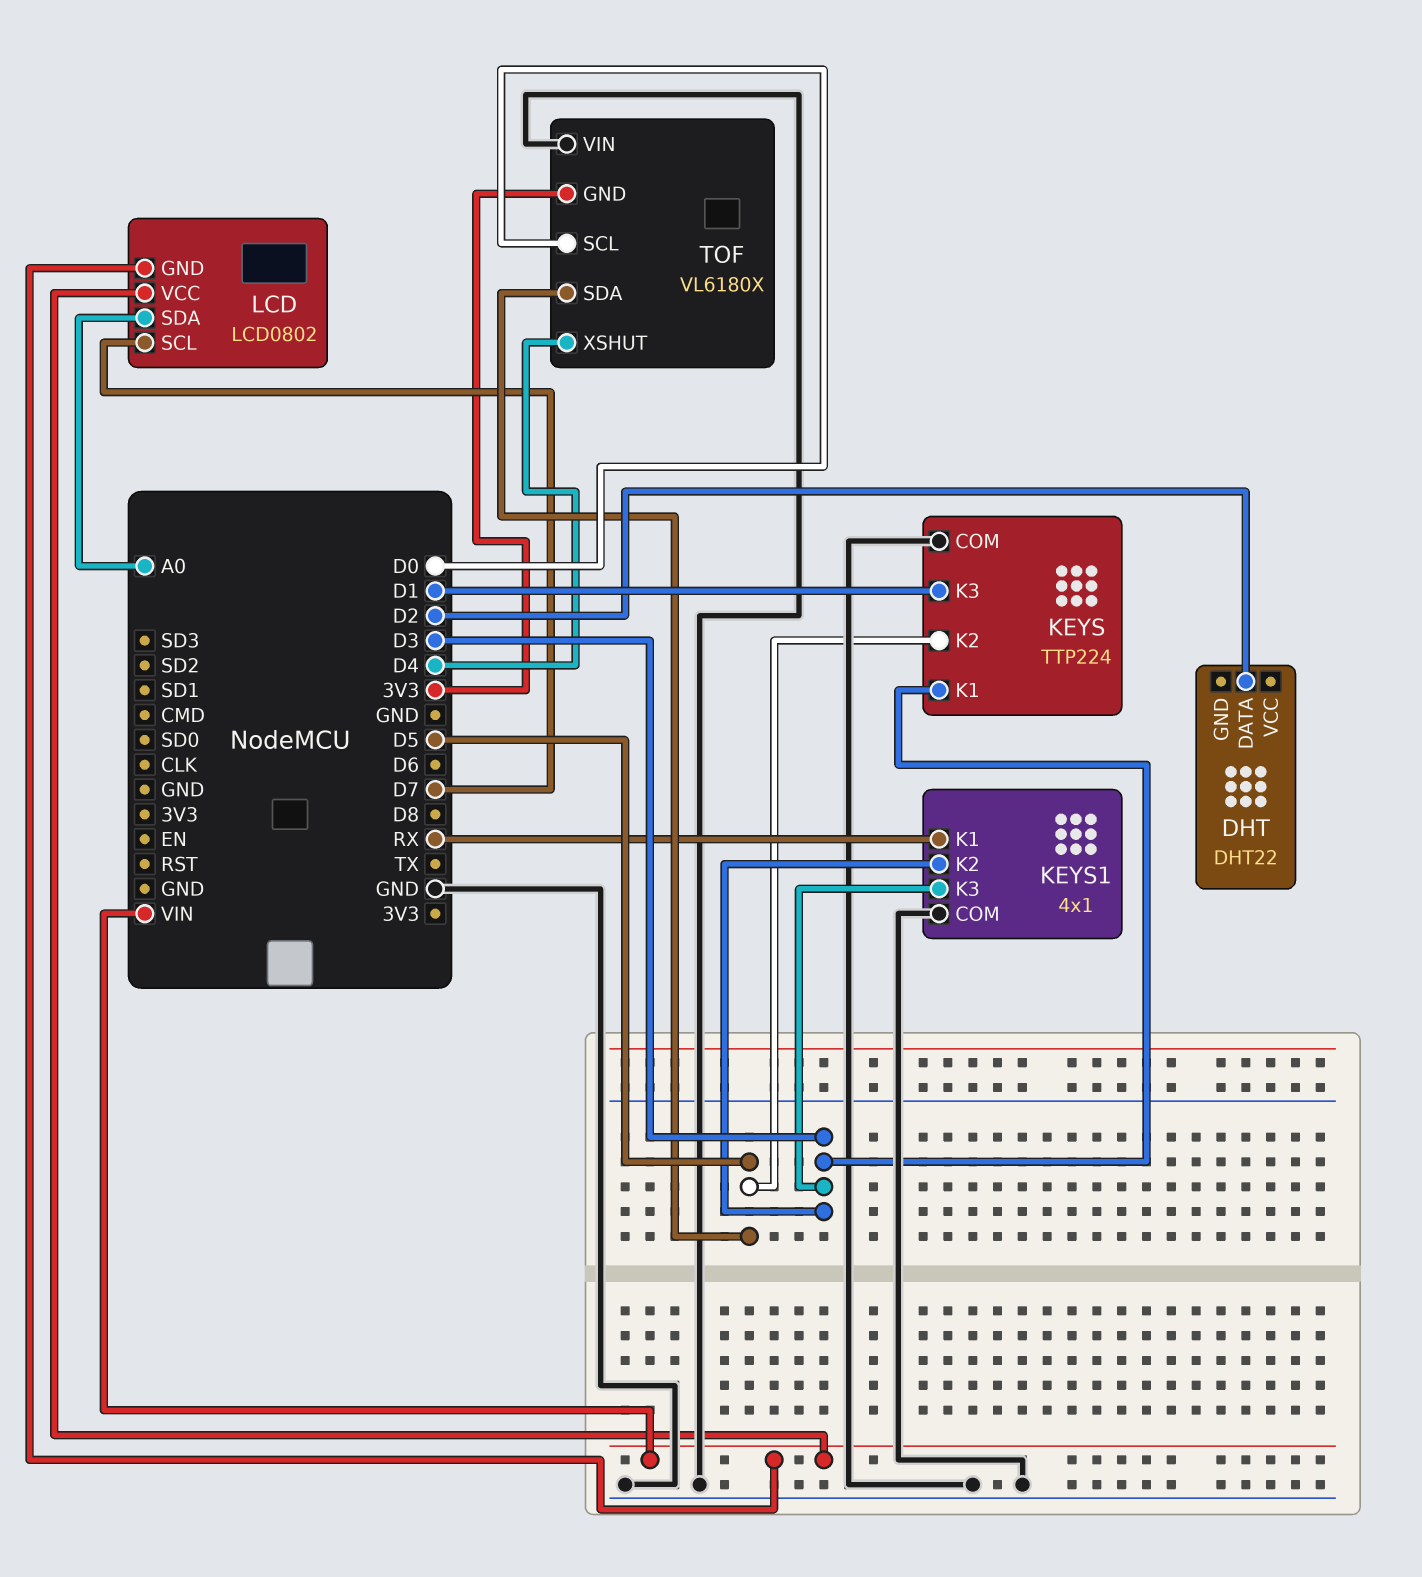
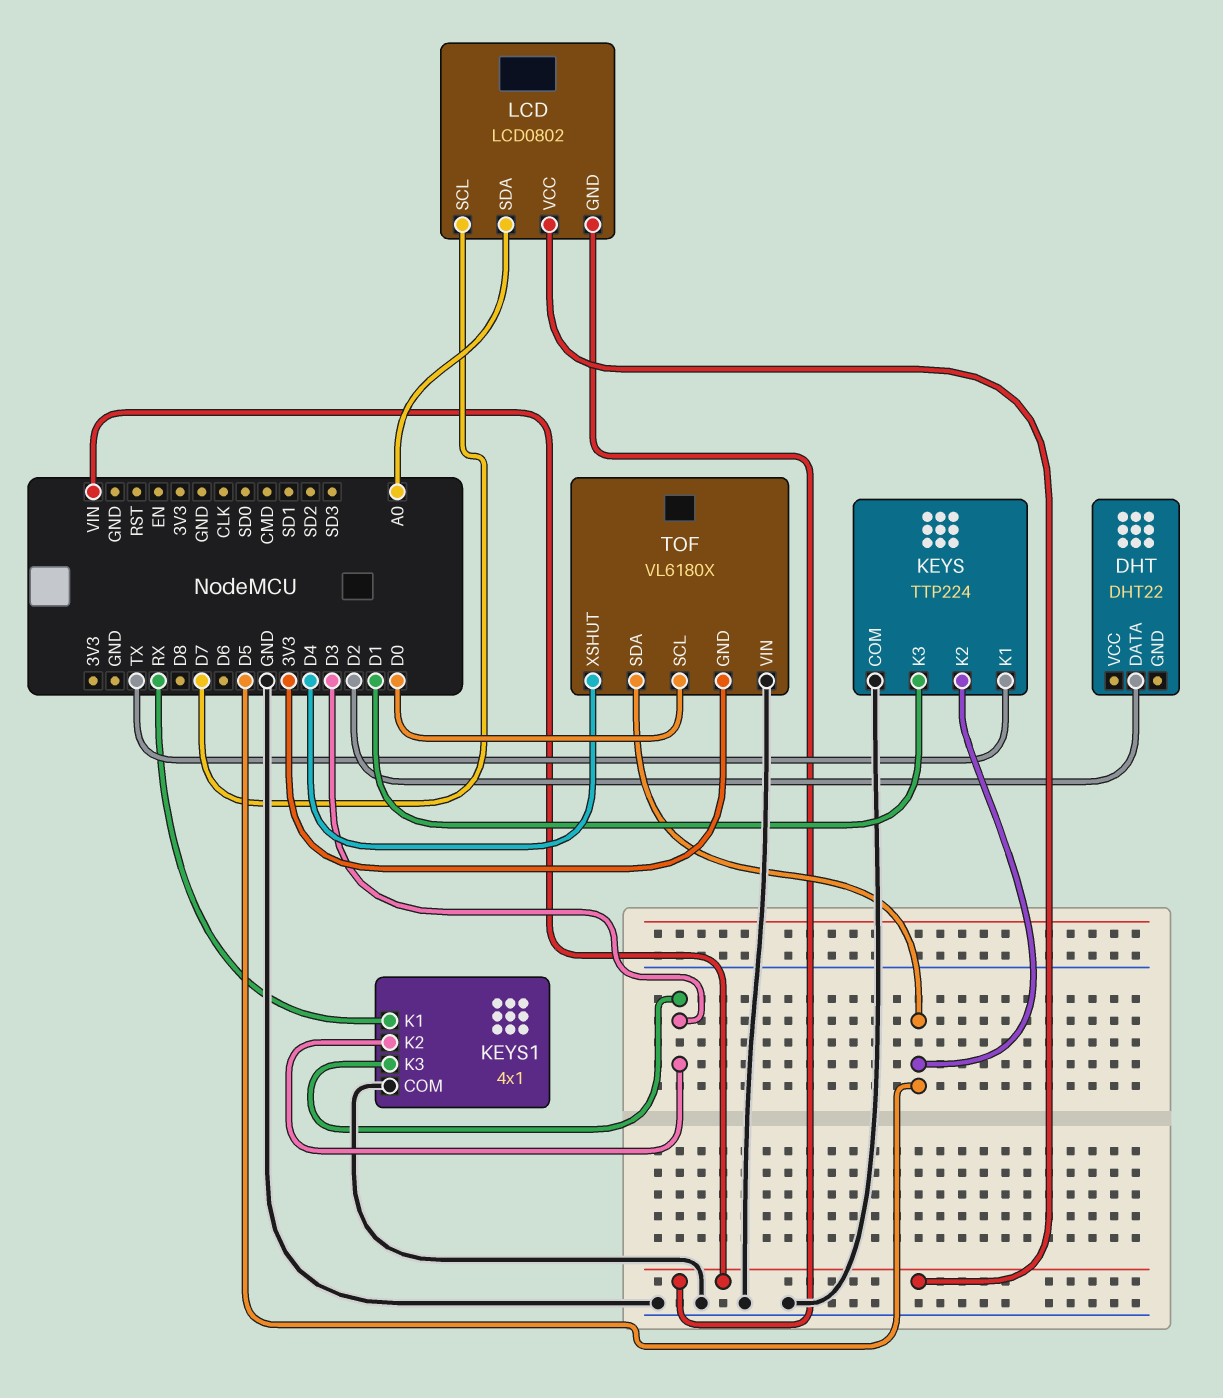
KEYS pin K1: D3 -> TX

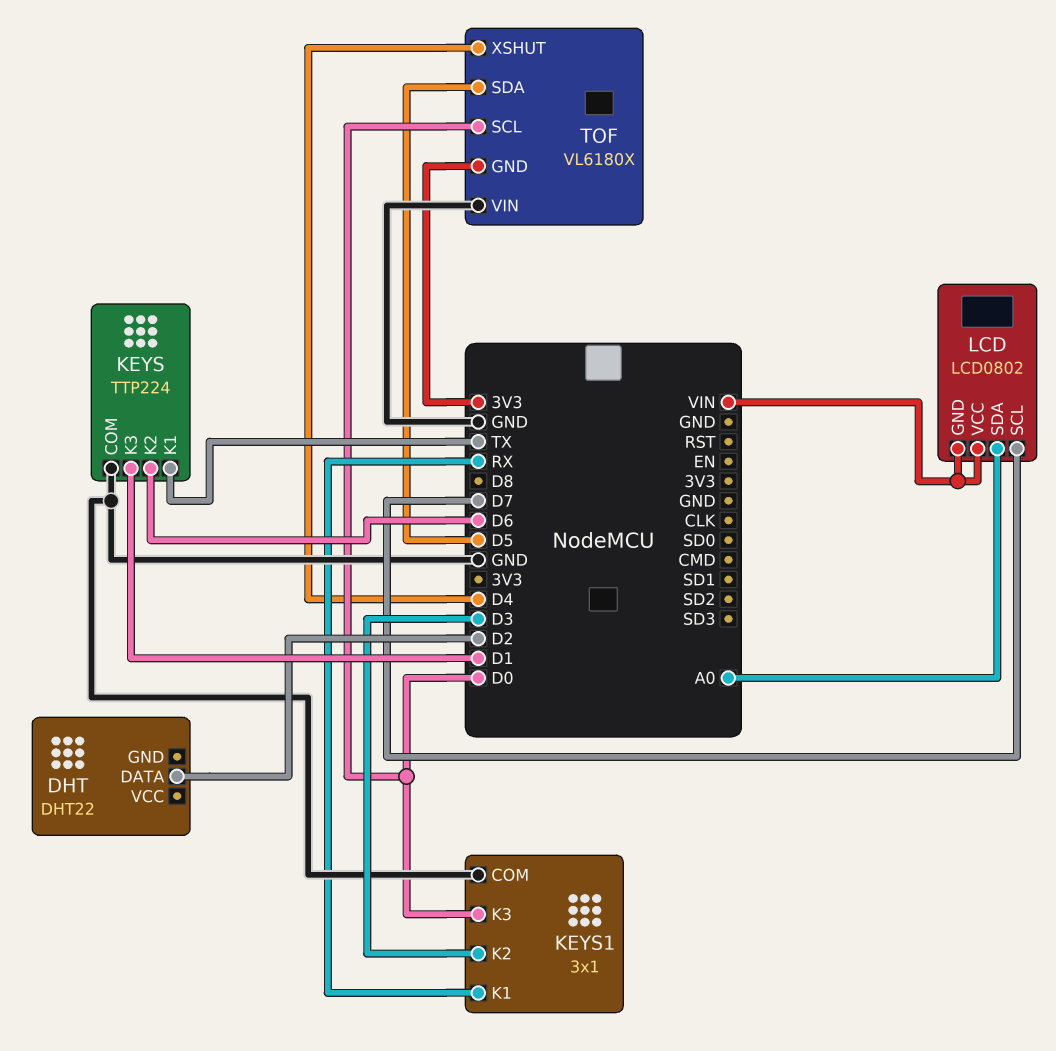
KEYS pin K2: D5 -> D6
KEYS1: 4x1 -> 3x1
KEYS1 pin K3: D3 -> D0

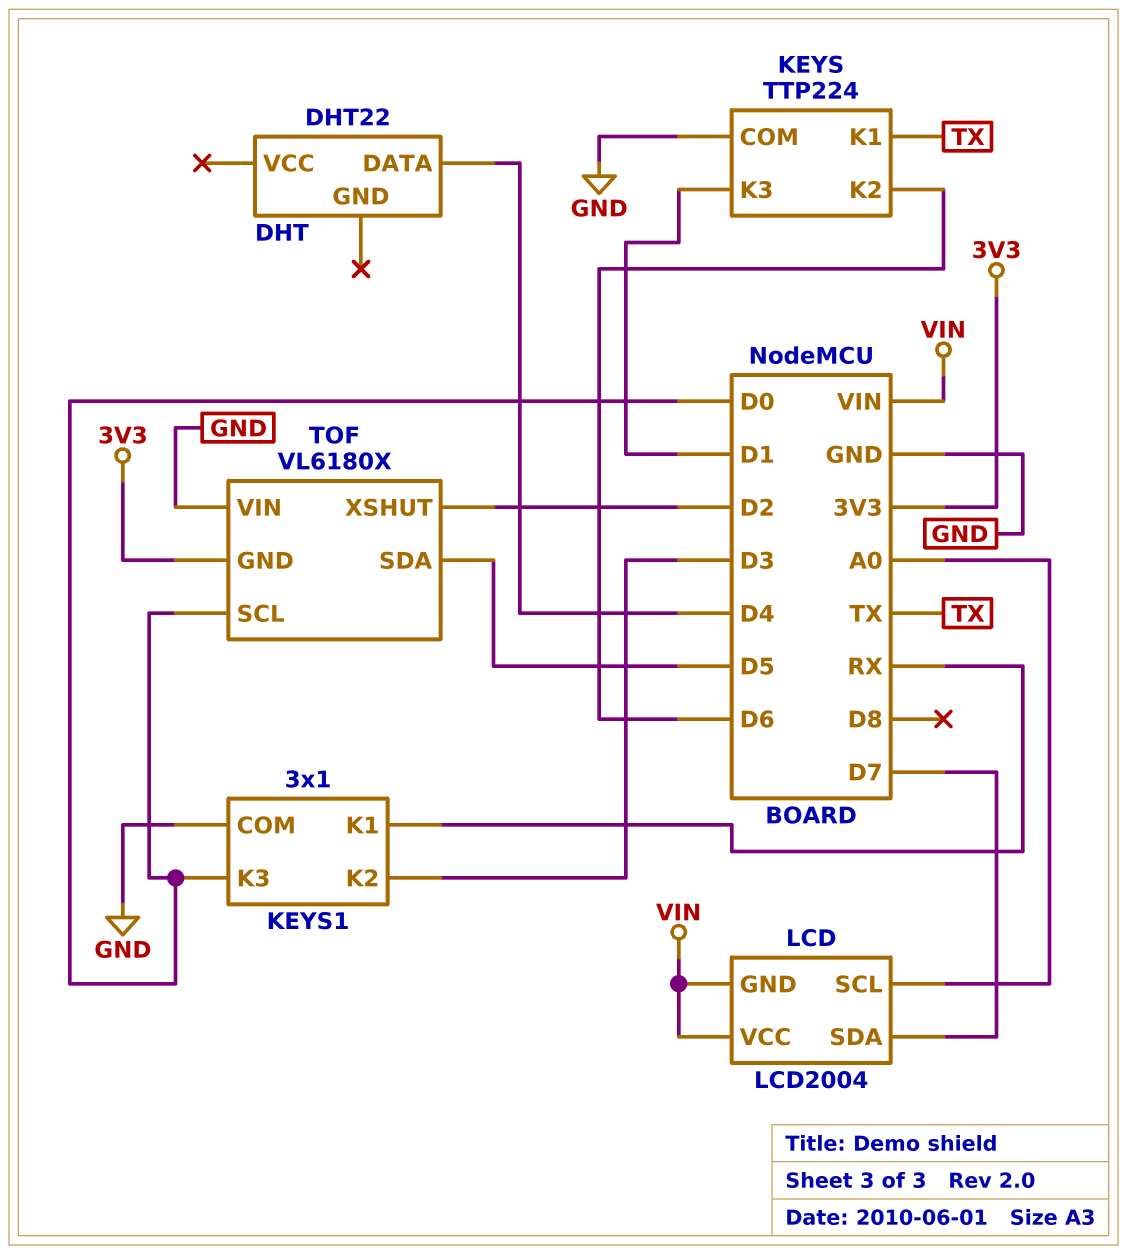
DHT pin DATA: D2 -> D4
LCD: LCD0802 -> LCD2004
LCD pin SCL: D7 -> A0
LCD pin SDA: A0 -> D7
TOF pin XSHUT: D4 -> D2

